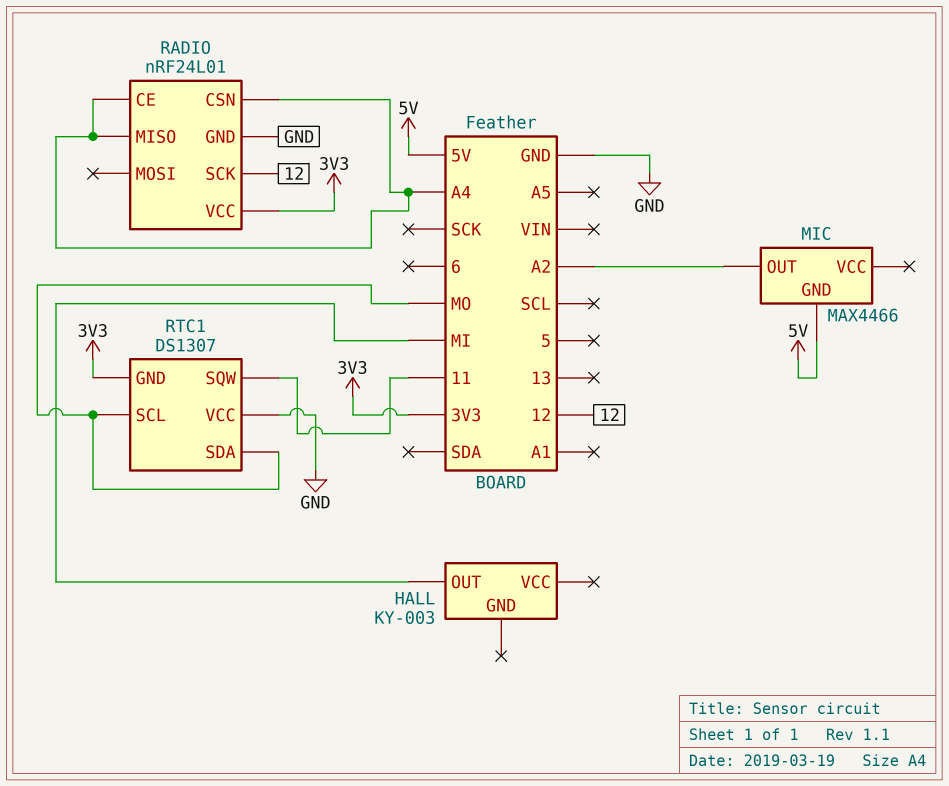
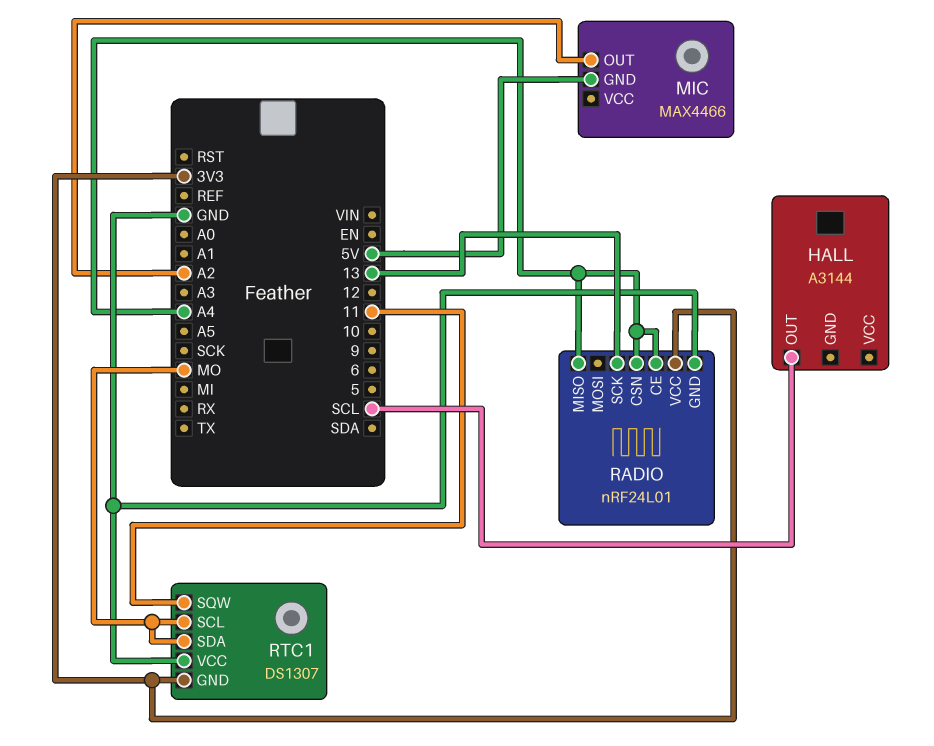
HALL: KY-003 -> A3144
HALL pin OUT: MI -> SCL
RADIO pin SCK: 12 -> 13

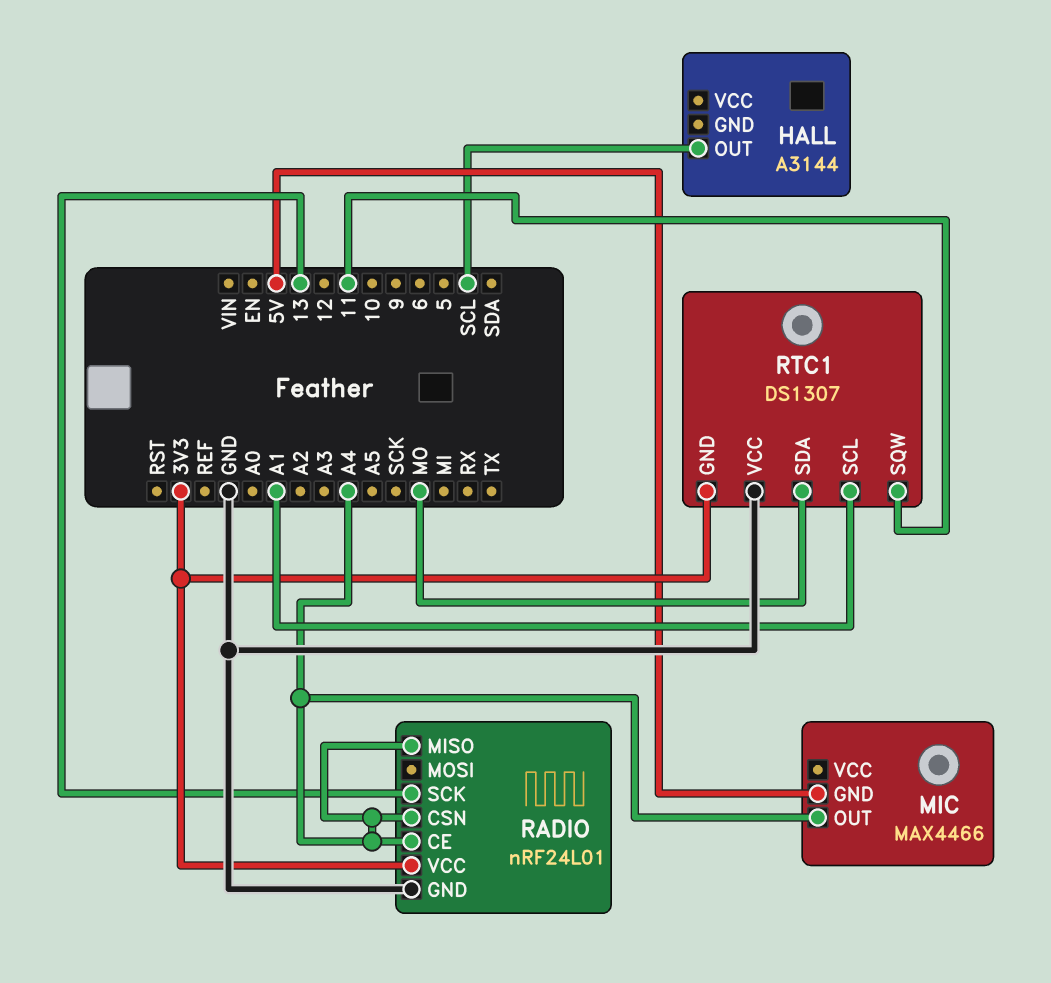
MIC pin OUT: A2 -> A4
RTC1 pin SCL: MO -> A1

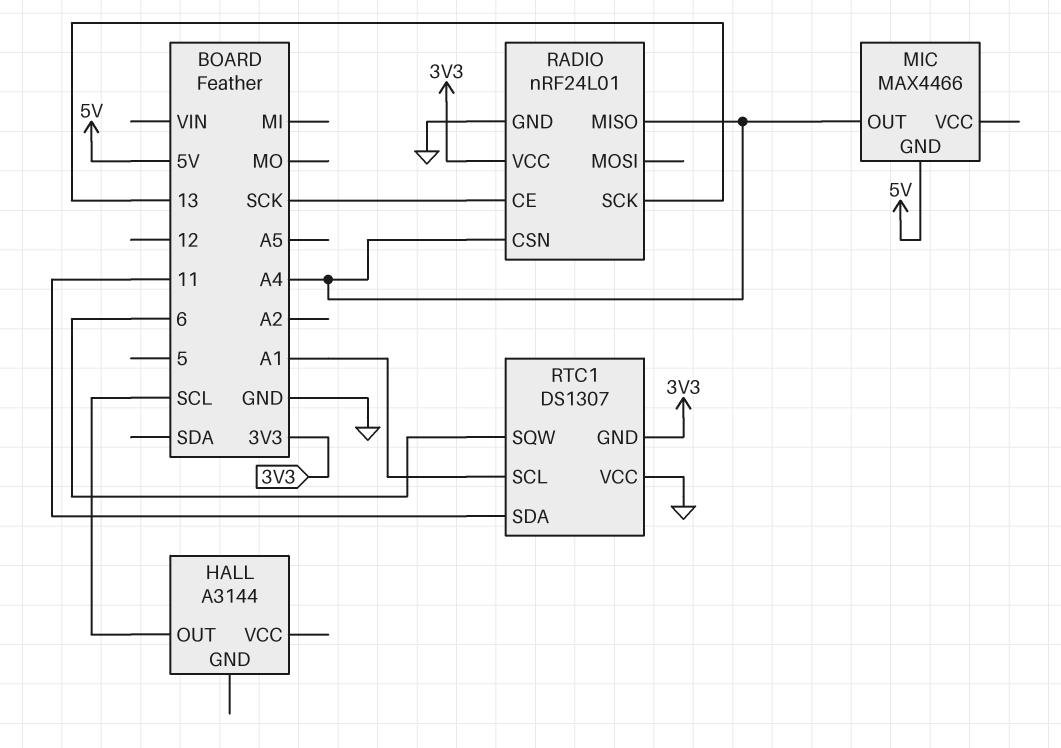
RADIO pin CE: A4 -> SCK
RTC1 pin SDA: MO -> 11
RTC1 pin SQW: 11 -> 6

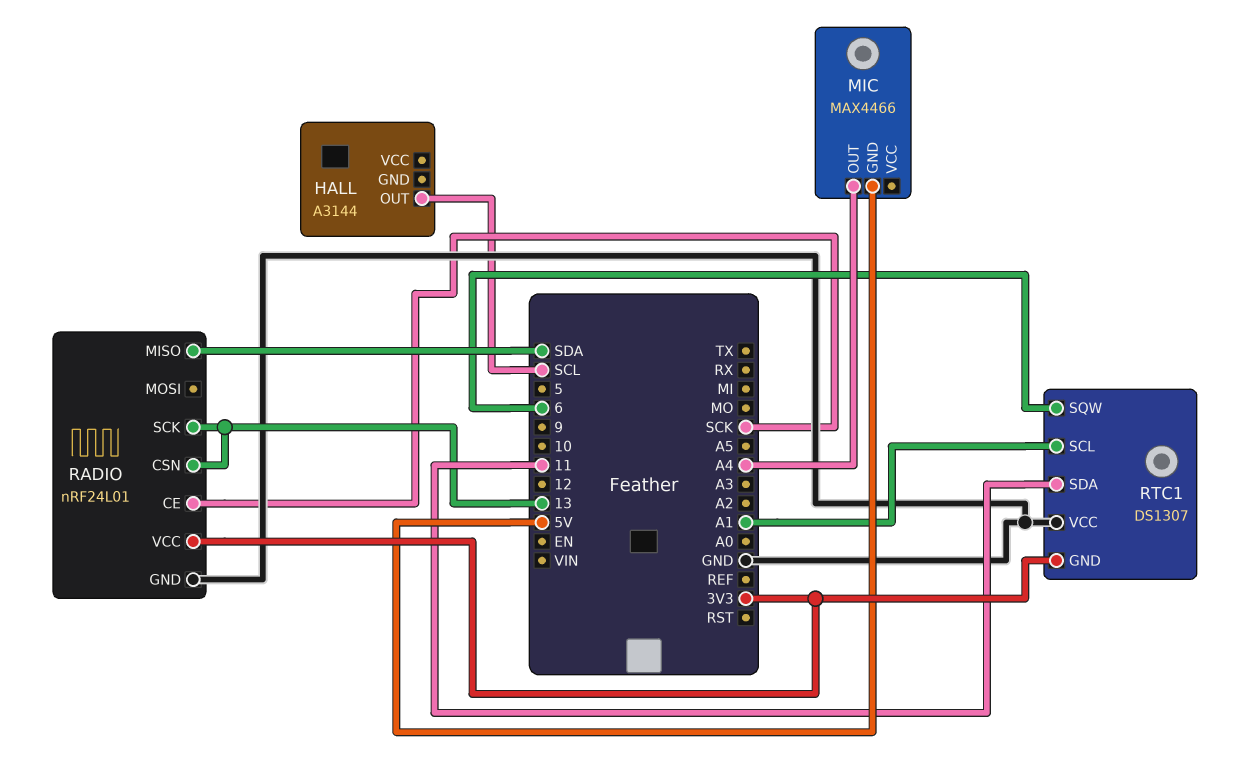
RADIO pin CSN: A4 -> 13
RADIO pin MISO: A4 -> SDA

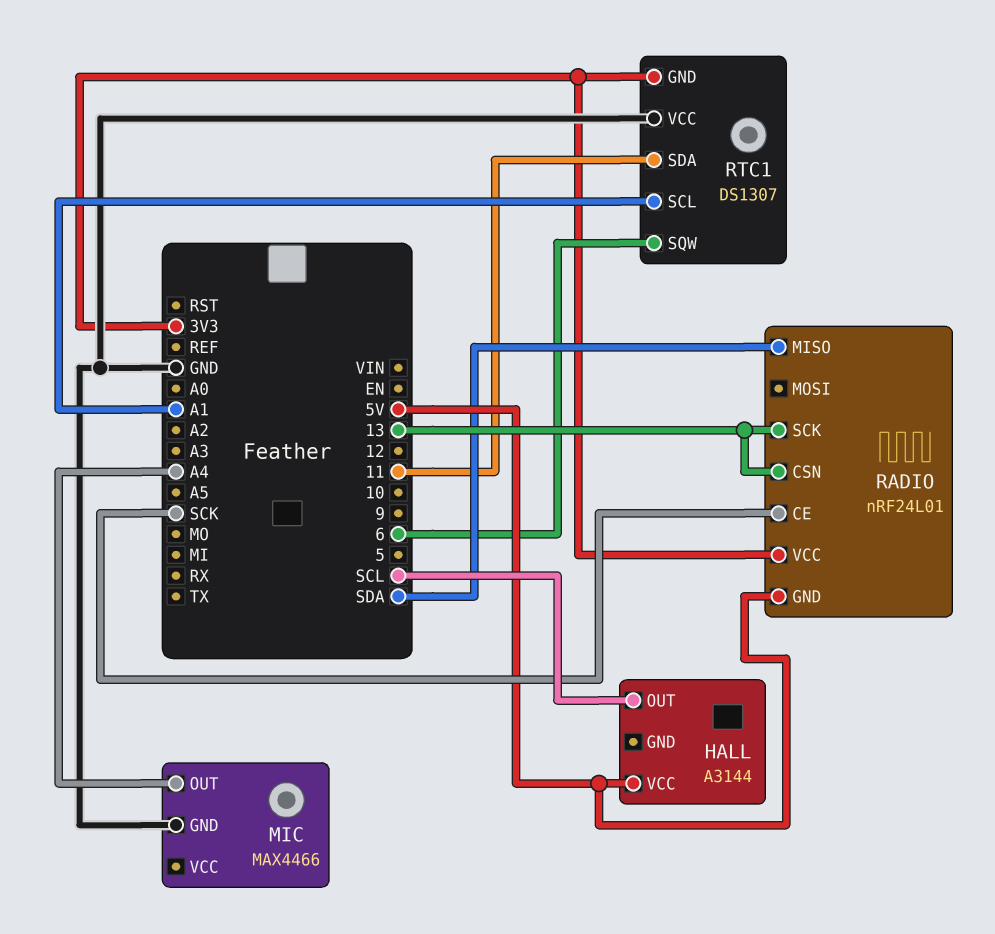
HALL pin VCC: none -> 5V
MIC pin GND: 5V -> GND
RADIO pin GND: GND -> 5V

